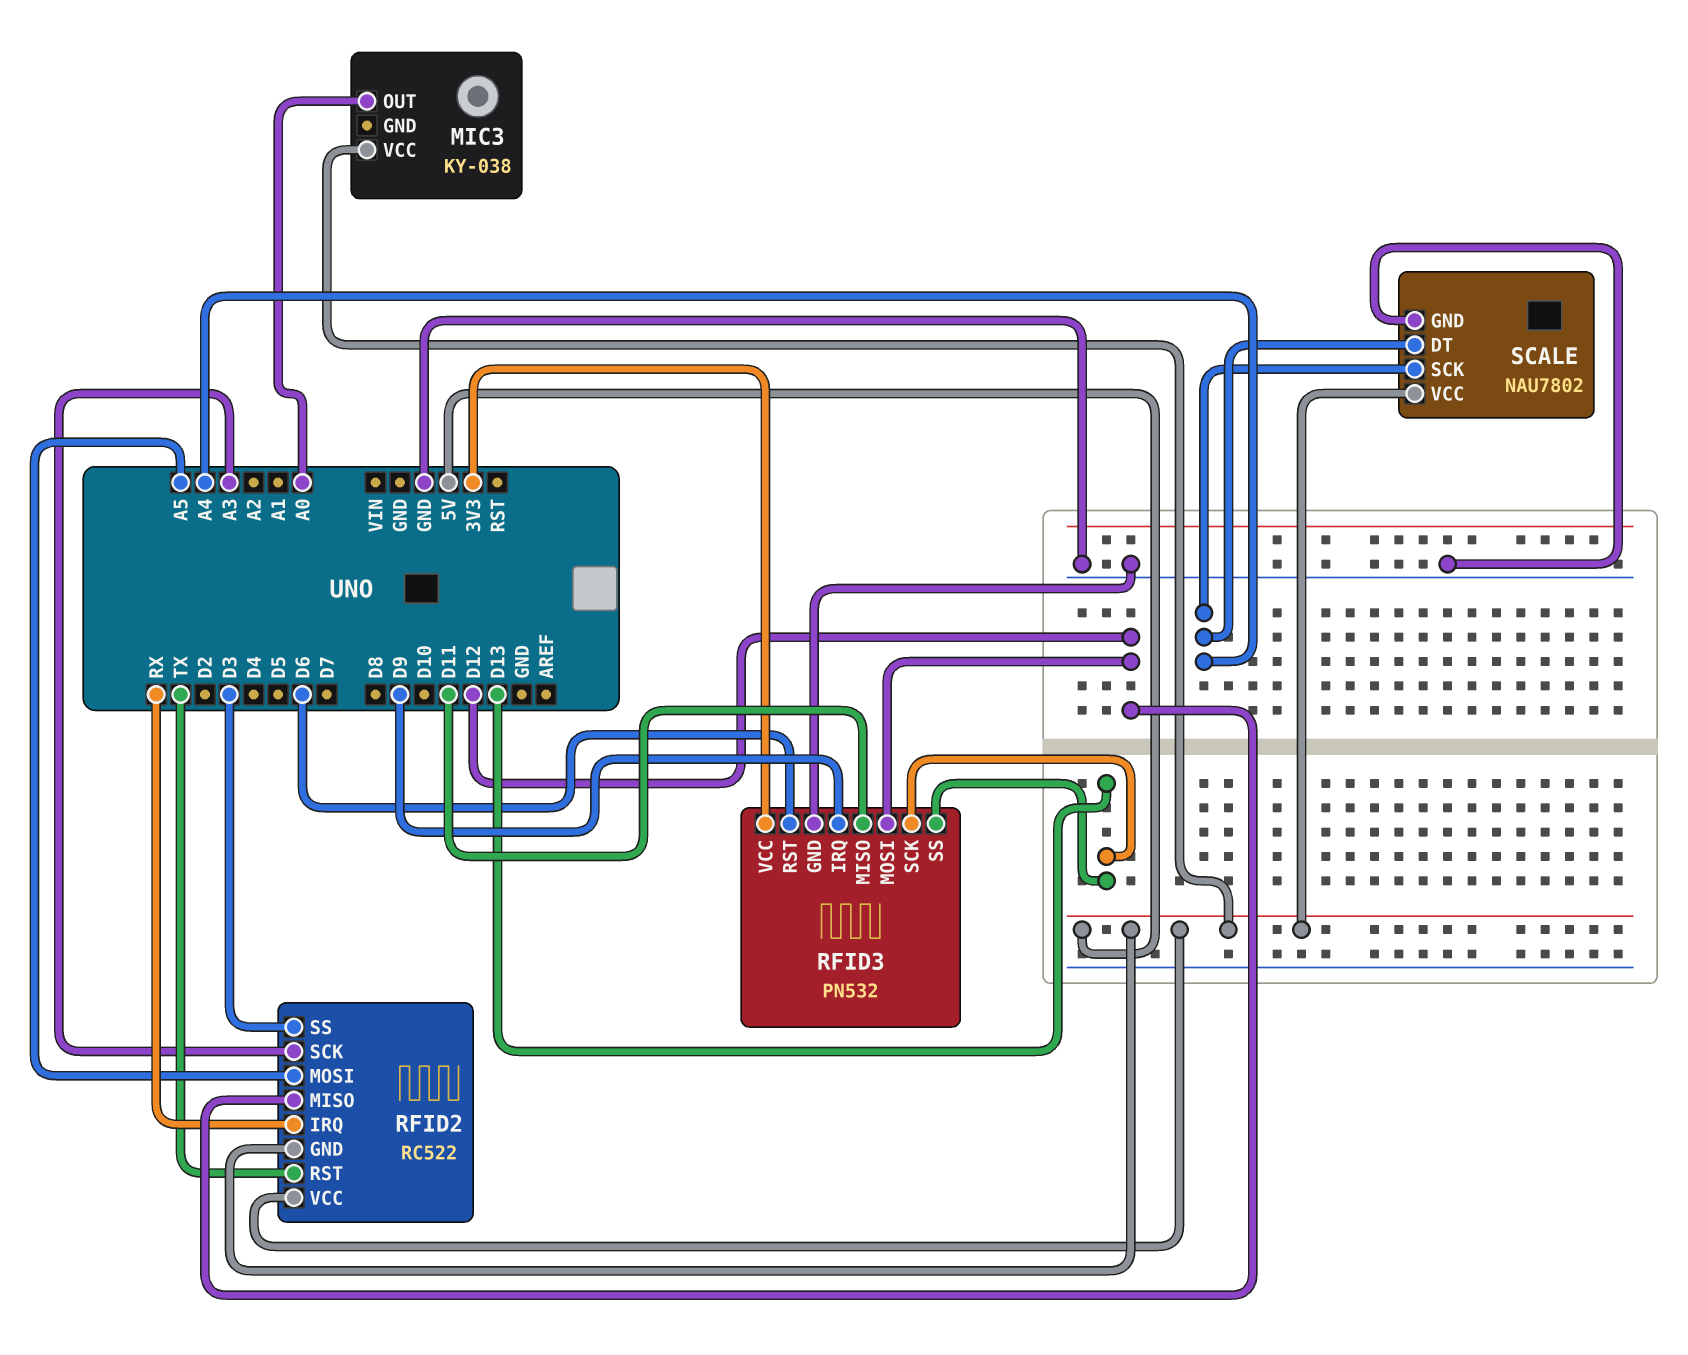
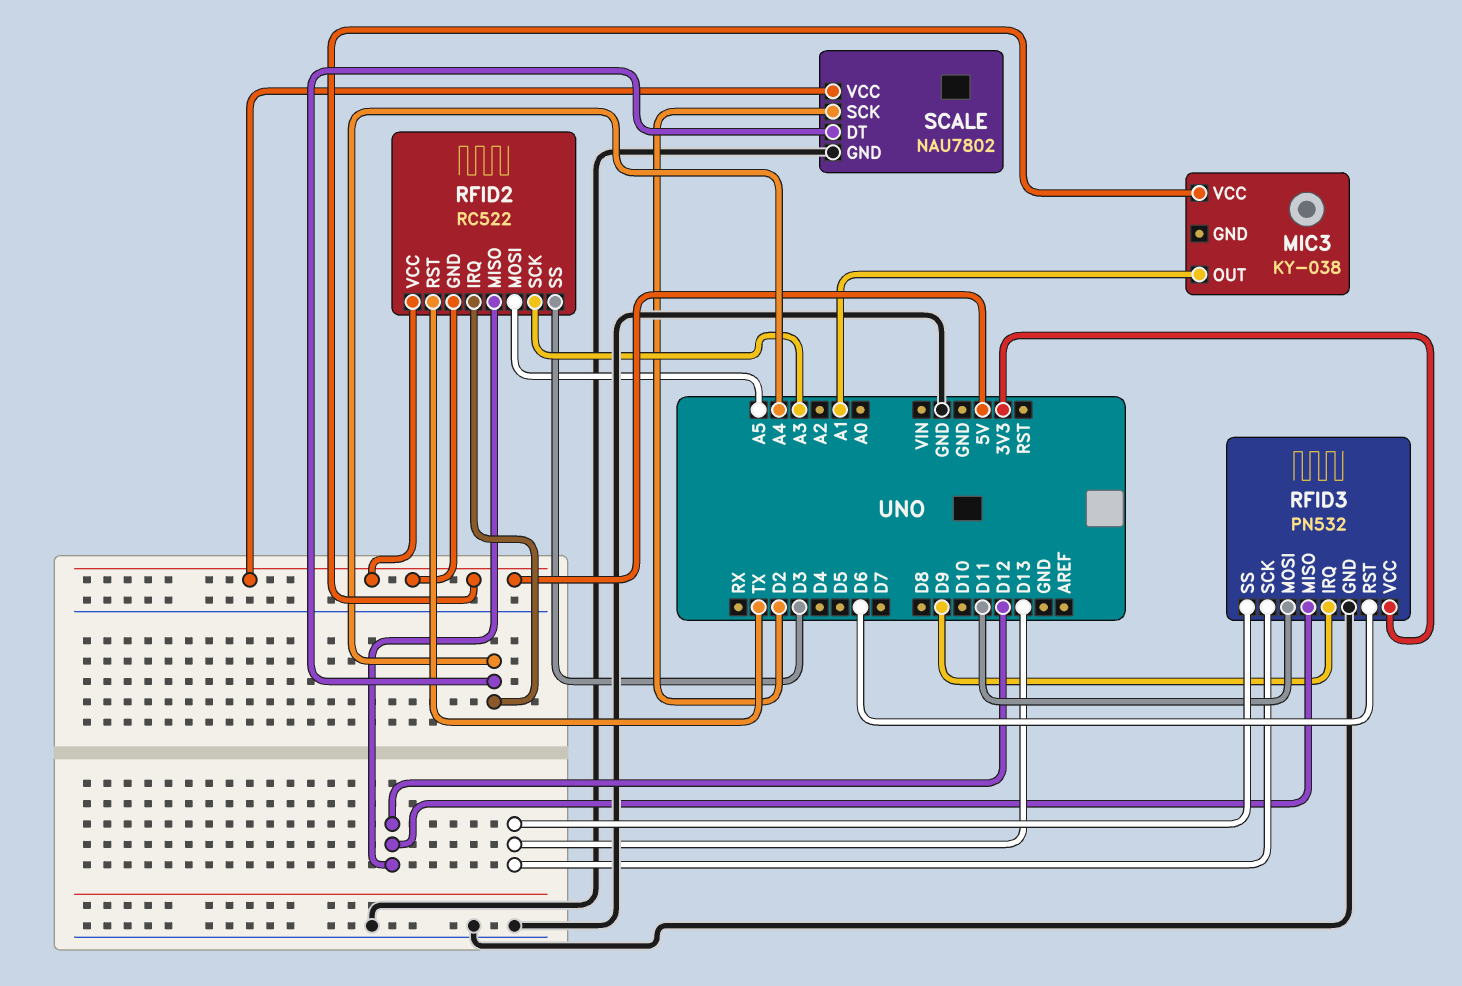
MIC3 pin OUT: A0 -> A1
RFID2 pin IRQ: RX -> A4
RFID3 pin MISO: D11 -> D12
RFID3 pin MOSI: D12 -> D11
SCALE pin SCK: A4 -> D2

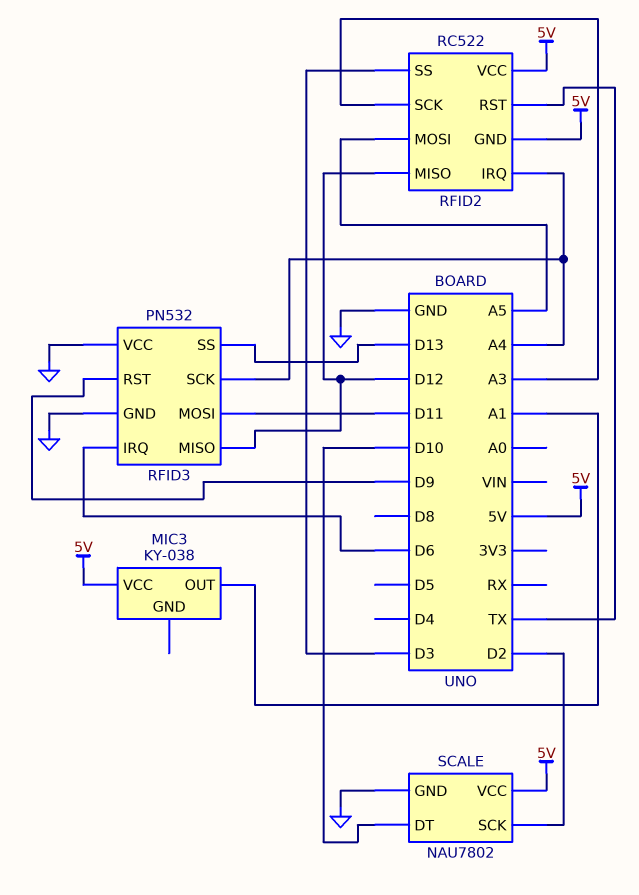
RFID3 pin IRQ: D9 -> D6
RFID3 pin RST: D6 -> D9
RFID3 pin SCK: D13 -> A4
RFID3 pin VCC: 3V3 -> GND
SCALE pin DT: A4 -> D10

